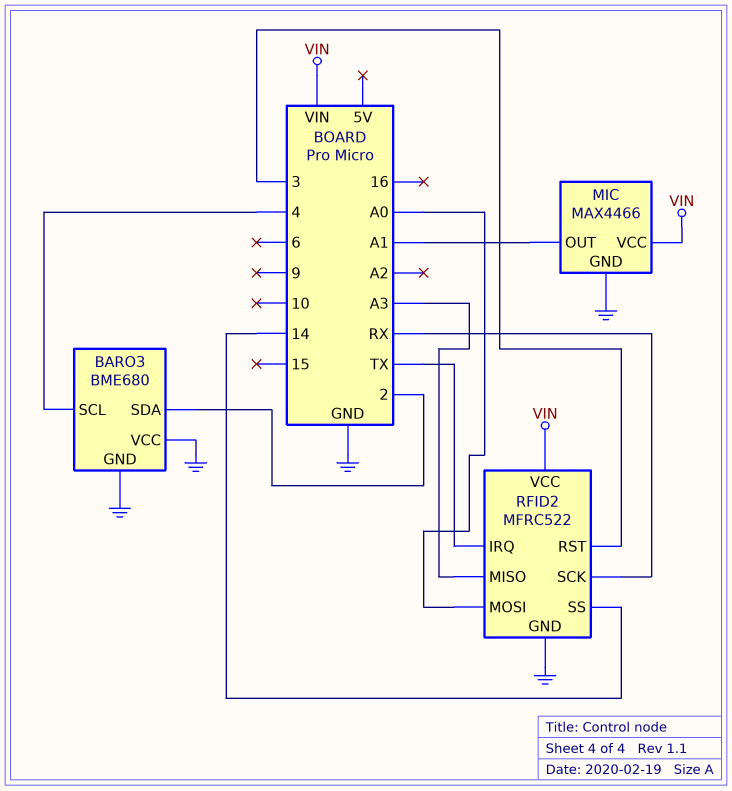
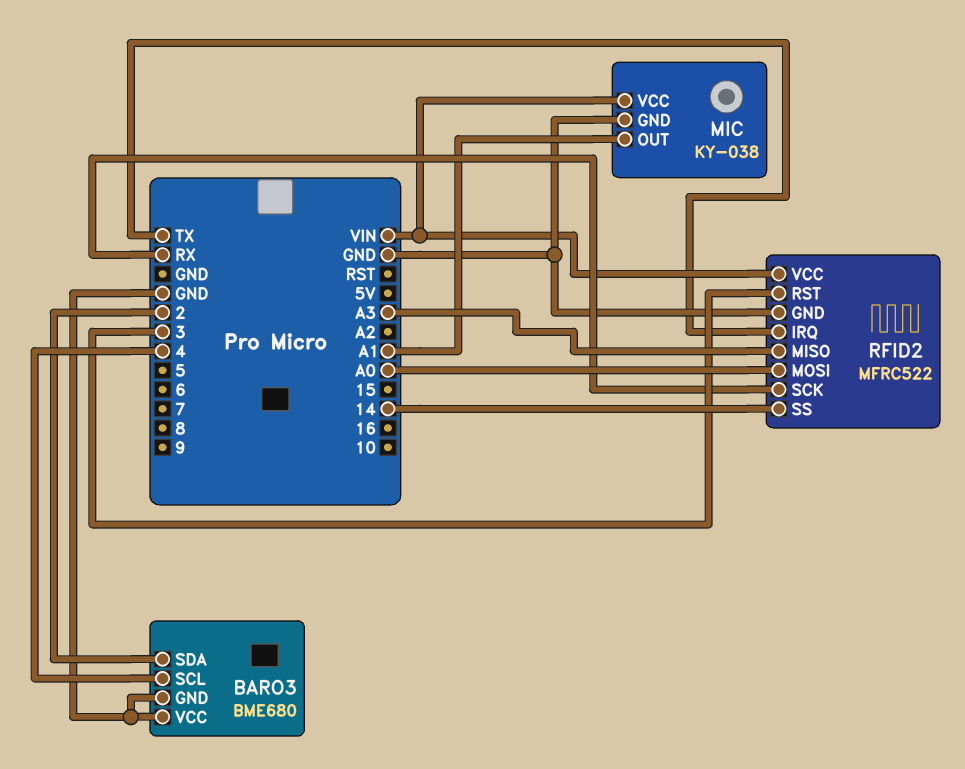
MIC: MAX4466 -> KY-038

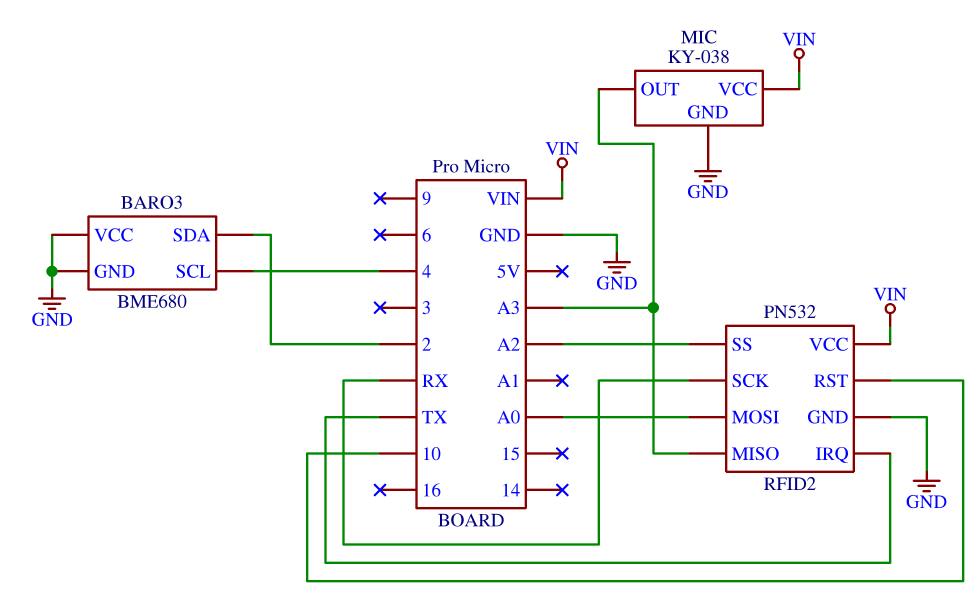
MIC pin OUT: A1 -> A3
RFID2: MFRC522 -> PN532
RFID2 pin RST: 3 -> 10
RFID2 pin SS: 14 -> A2

